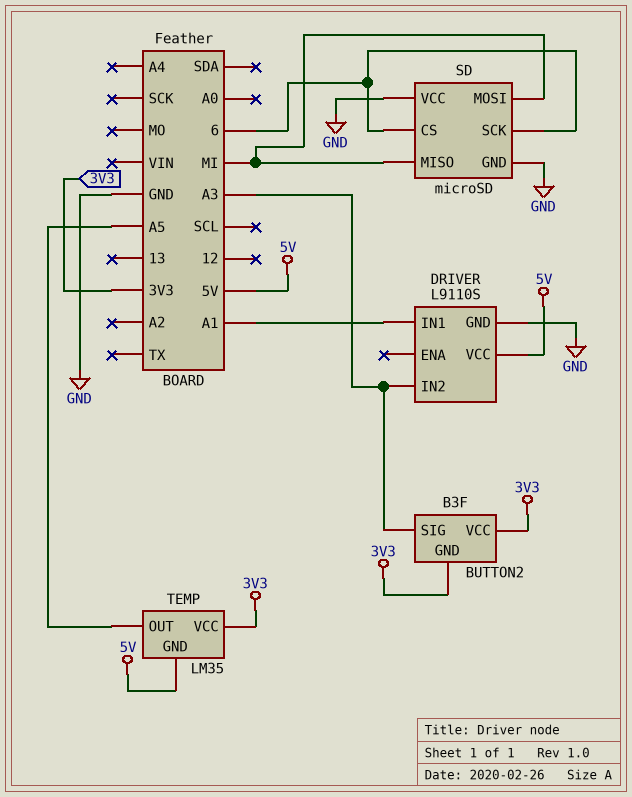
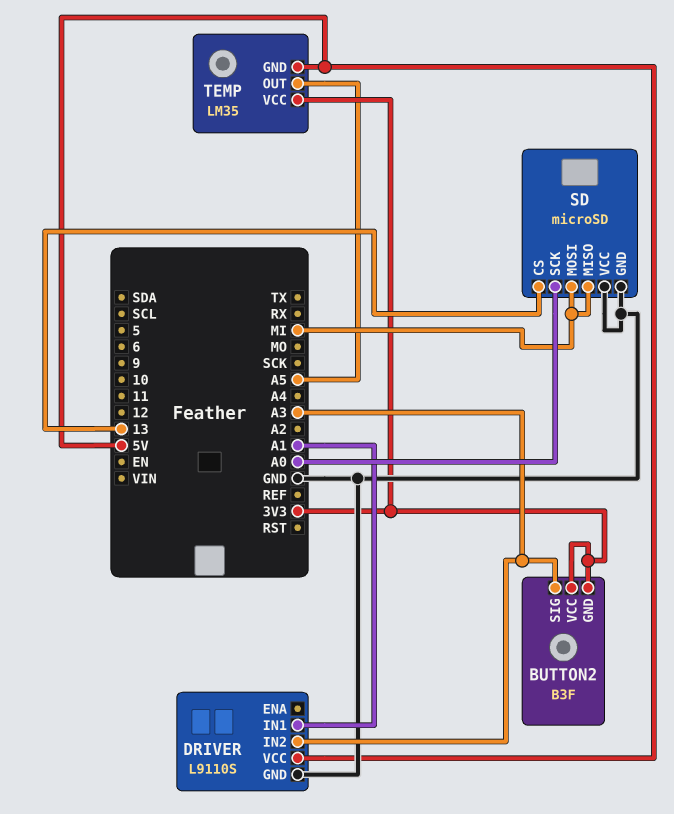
SD pin CS: 6 -> 13
SD pin SCK: 6 -> A0

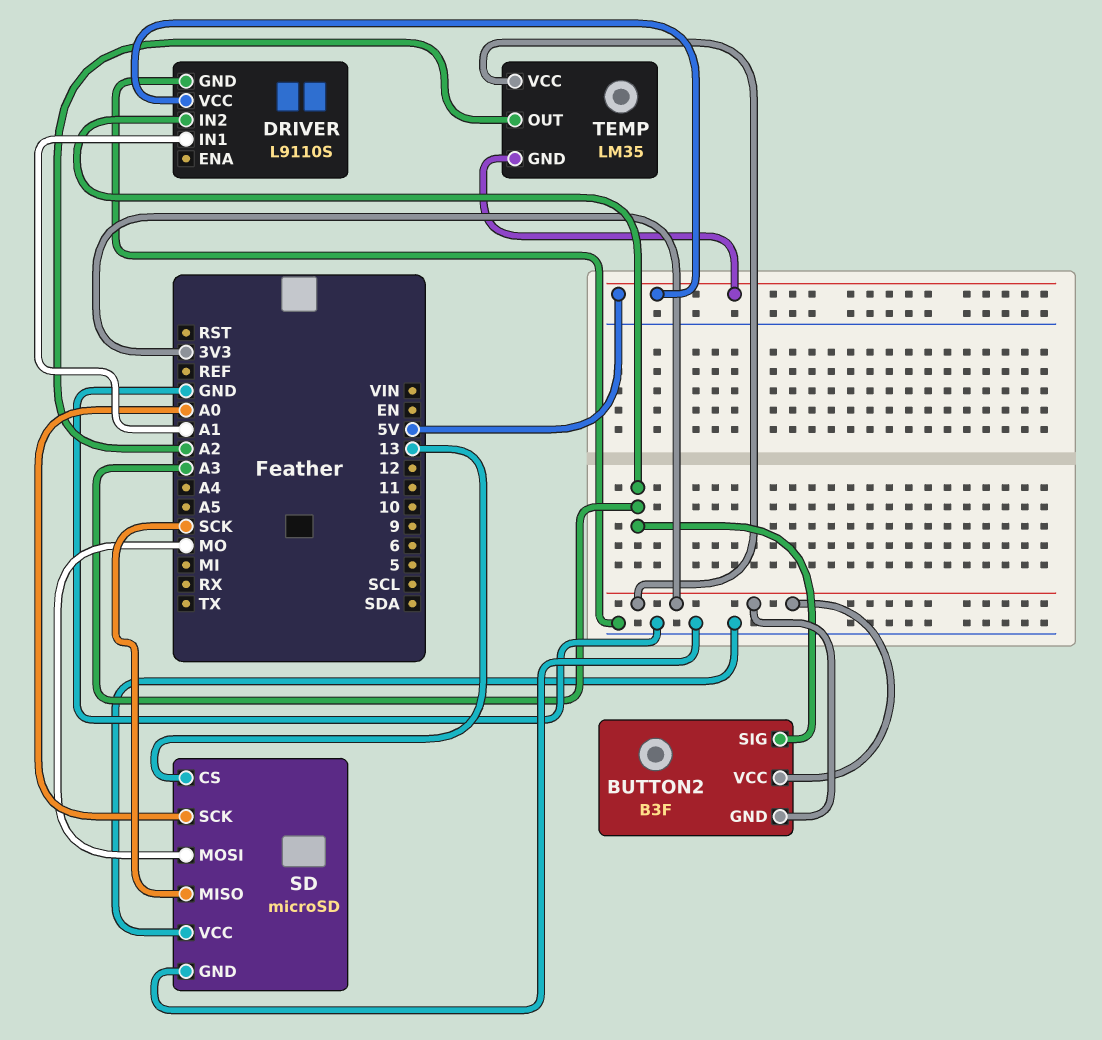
SD pin MISO: MI -> SCK
SD pin MOSI: MI -> MO
TEMP pin OUT: A5 -> A2

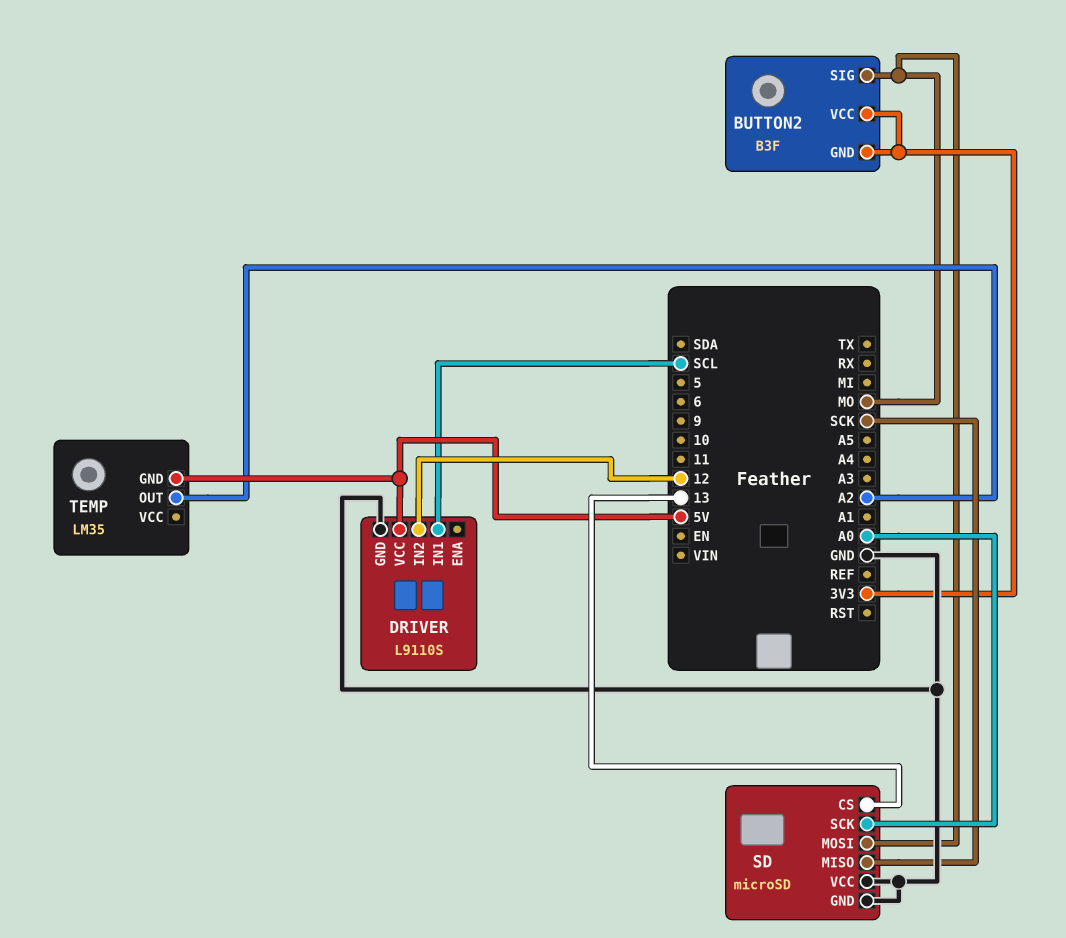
BUTTON2 pin SIG: A3 -> MO
DRIVER pin IN1: A1 -> SCL
DRIVER pin IN2: A3 -> 12
TEMP pin VCC: 3V3 -> none

